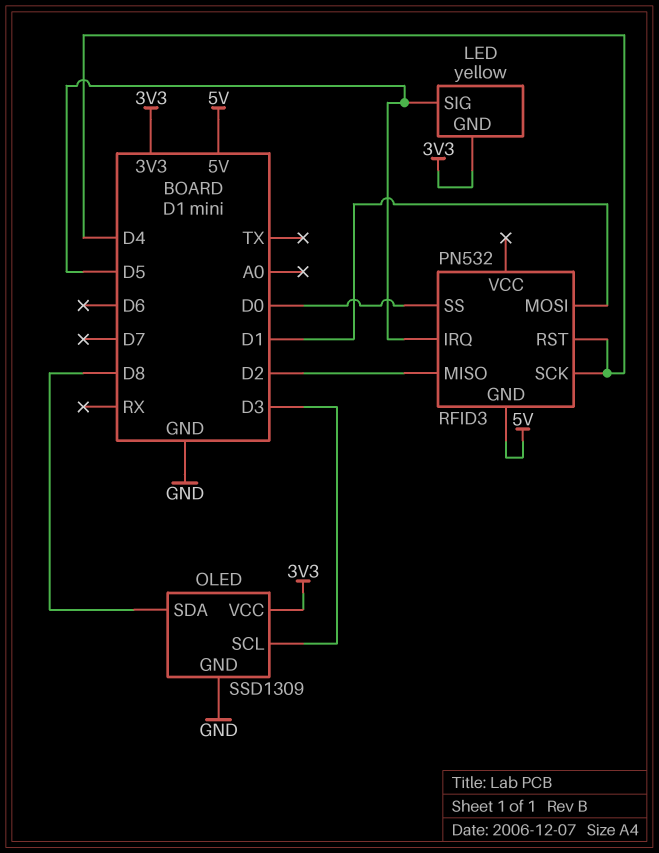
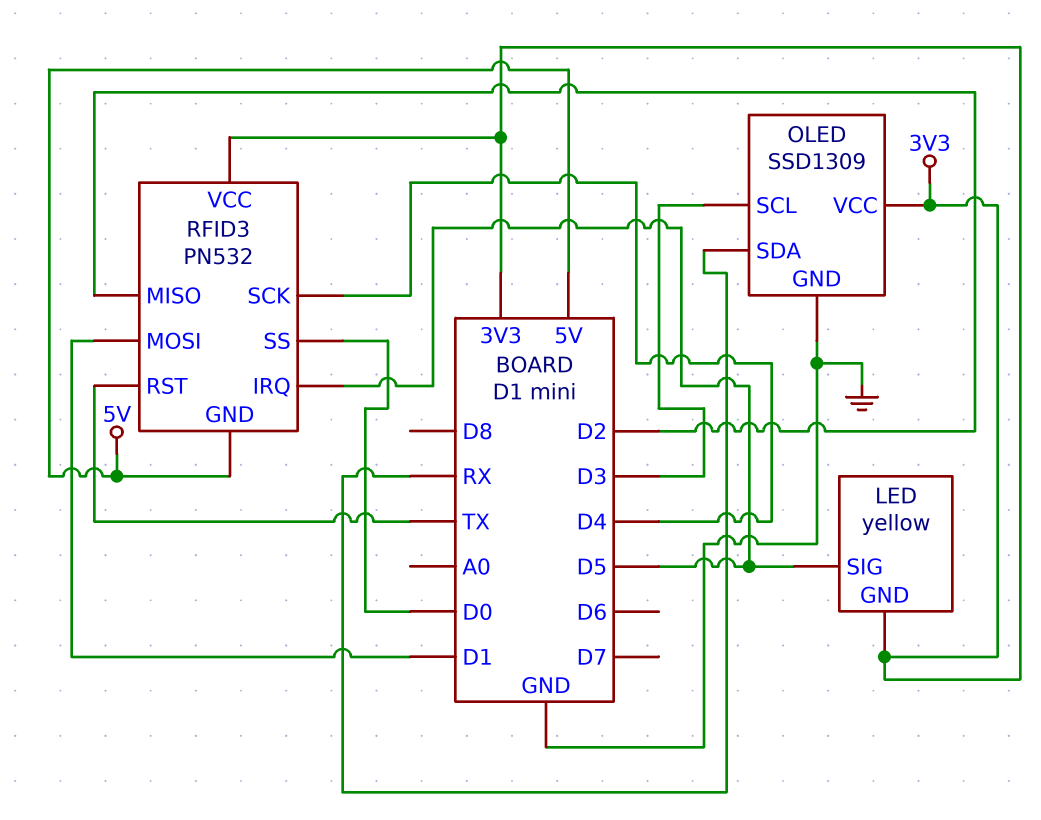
OLED pin SDA: D8 -> RX
RFID3 pin RST: D4 -> TX
RFID3 pin VCC: none -> 3V3

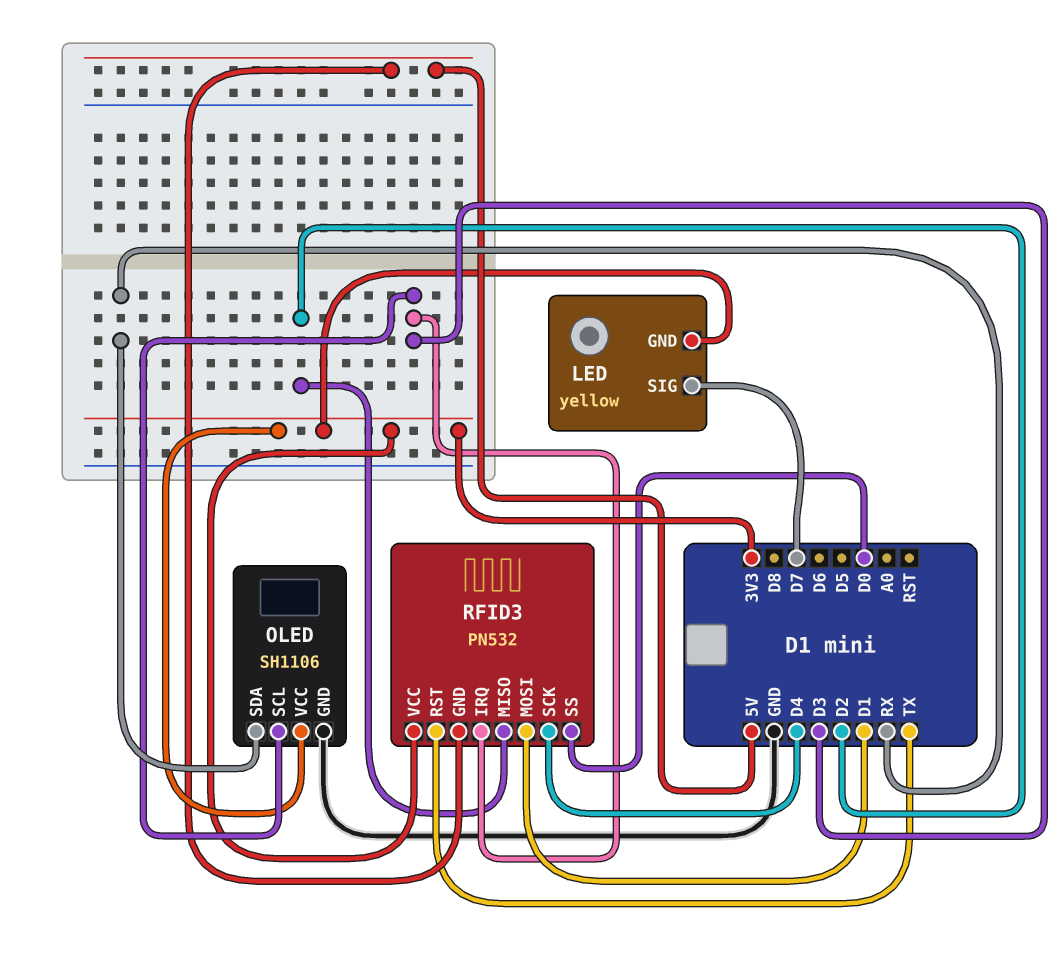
LED pin SIG: D5 -> D7
OLED: SSD1309 -> SH1106
RFID3 pin IRQ: D5 -> D3

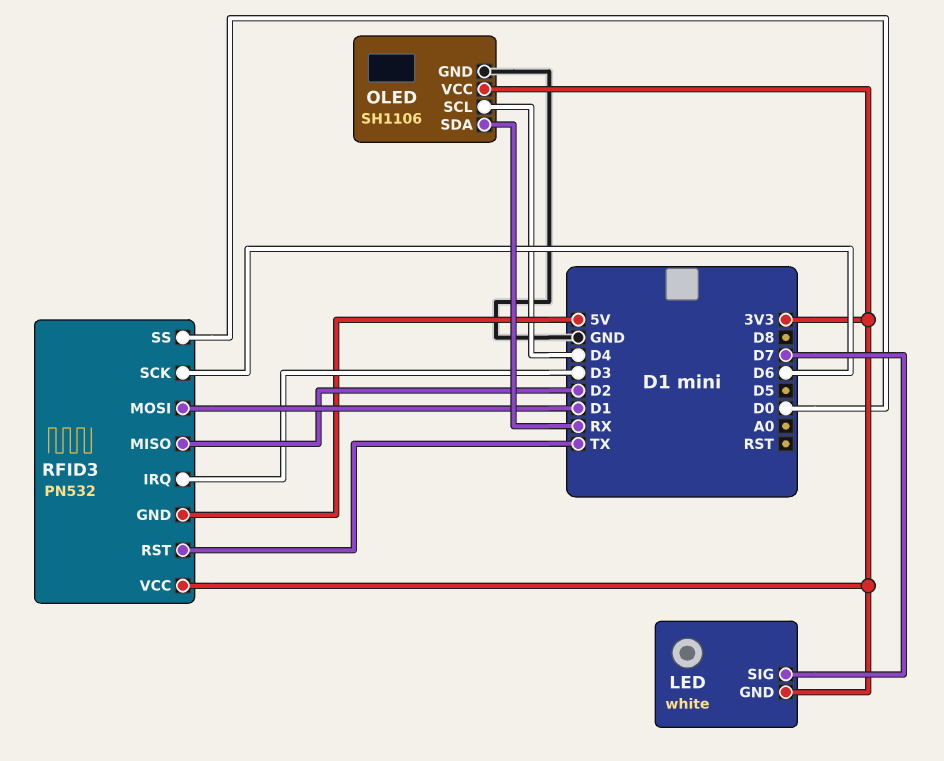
LED: yellow -> white
OLED pin SCL: D3 -> D4
RFID3 pin SCK: D4 -> D6

